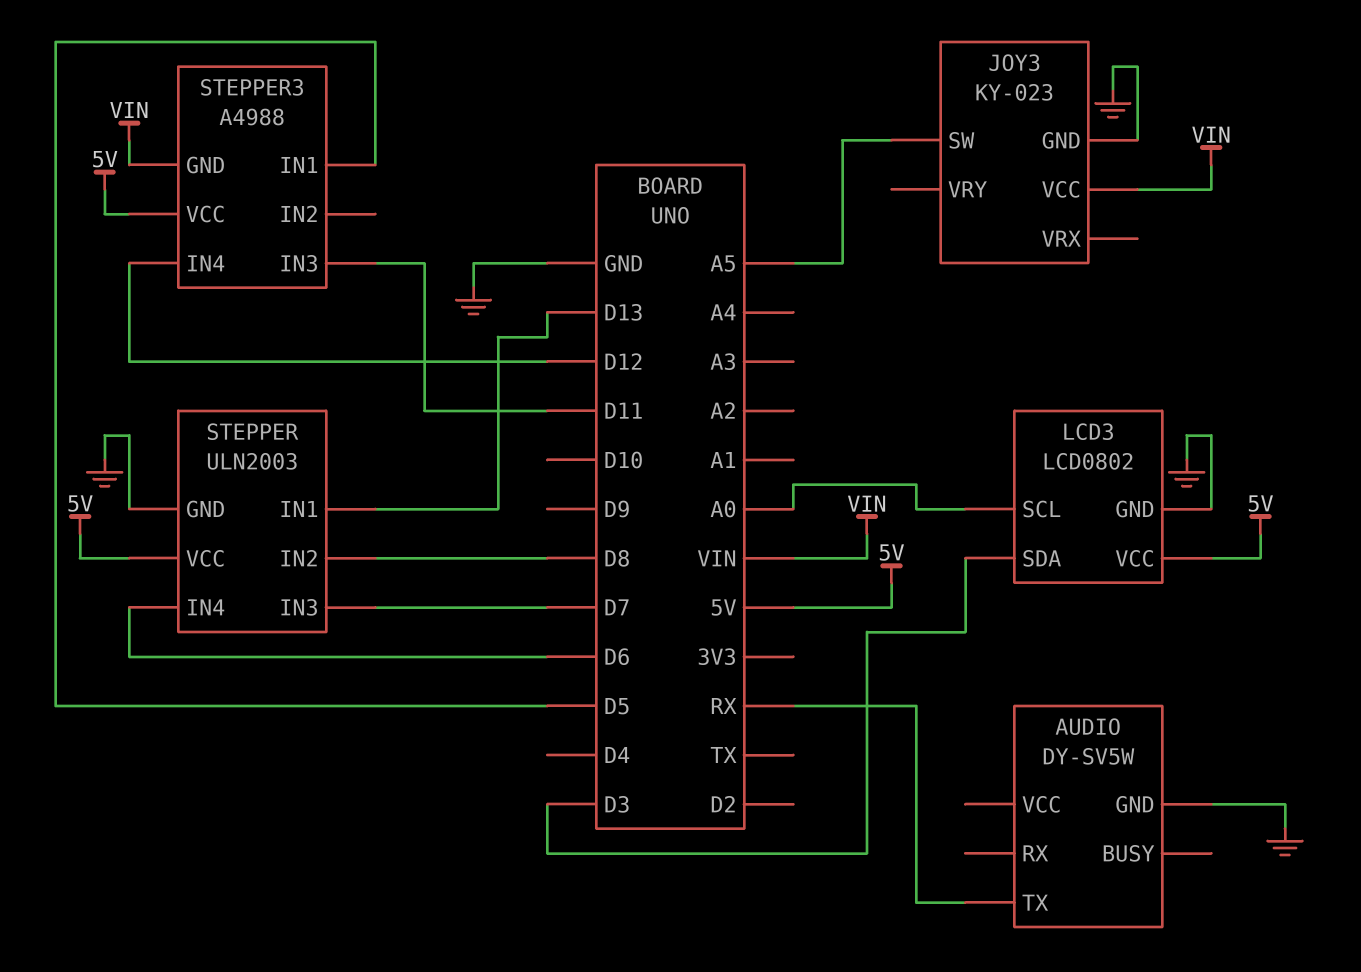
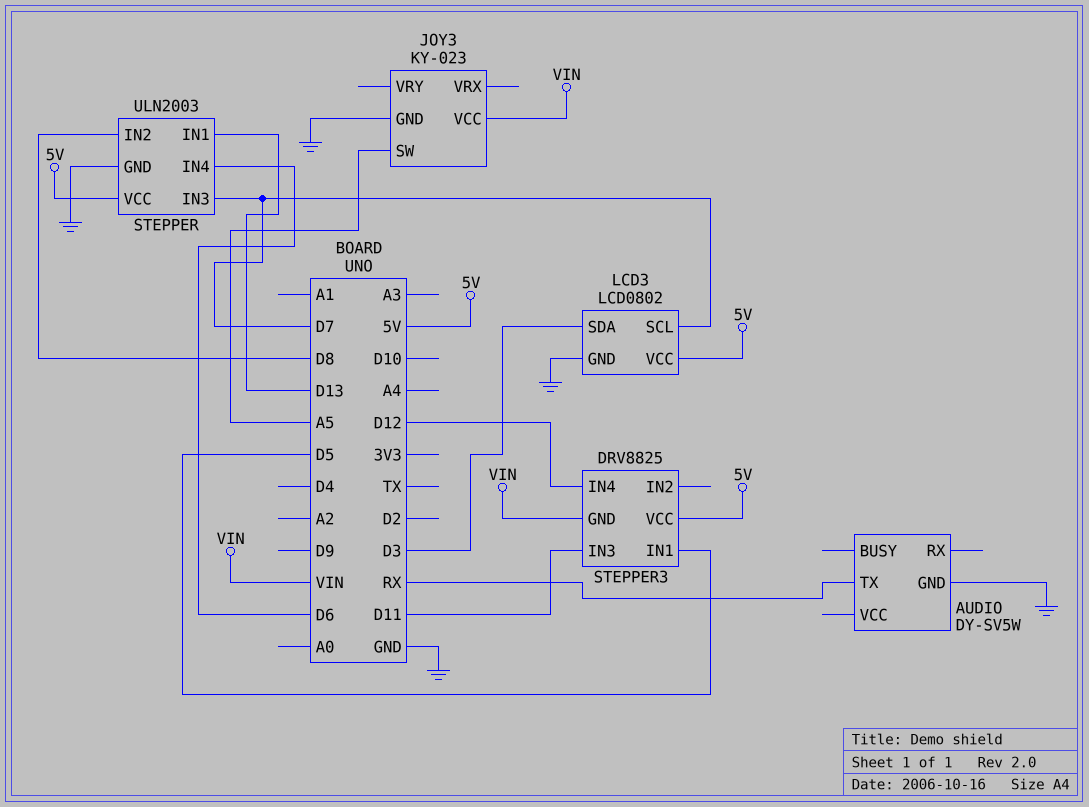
LCD3 pin SCL: A0 -> D7
STEPPER3: A4988 -> DRV8825

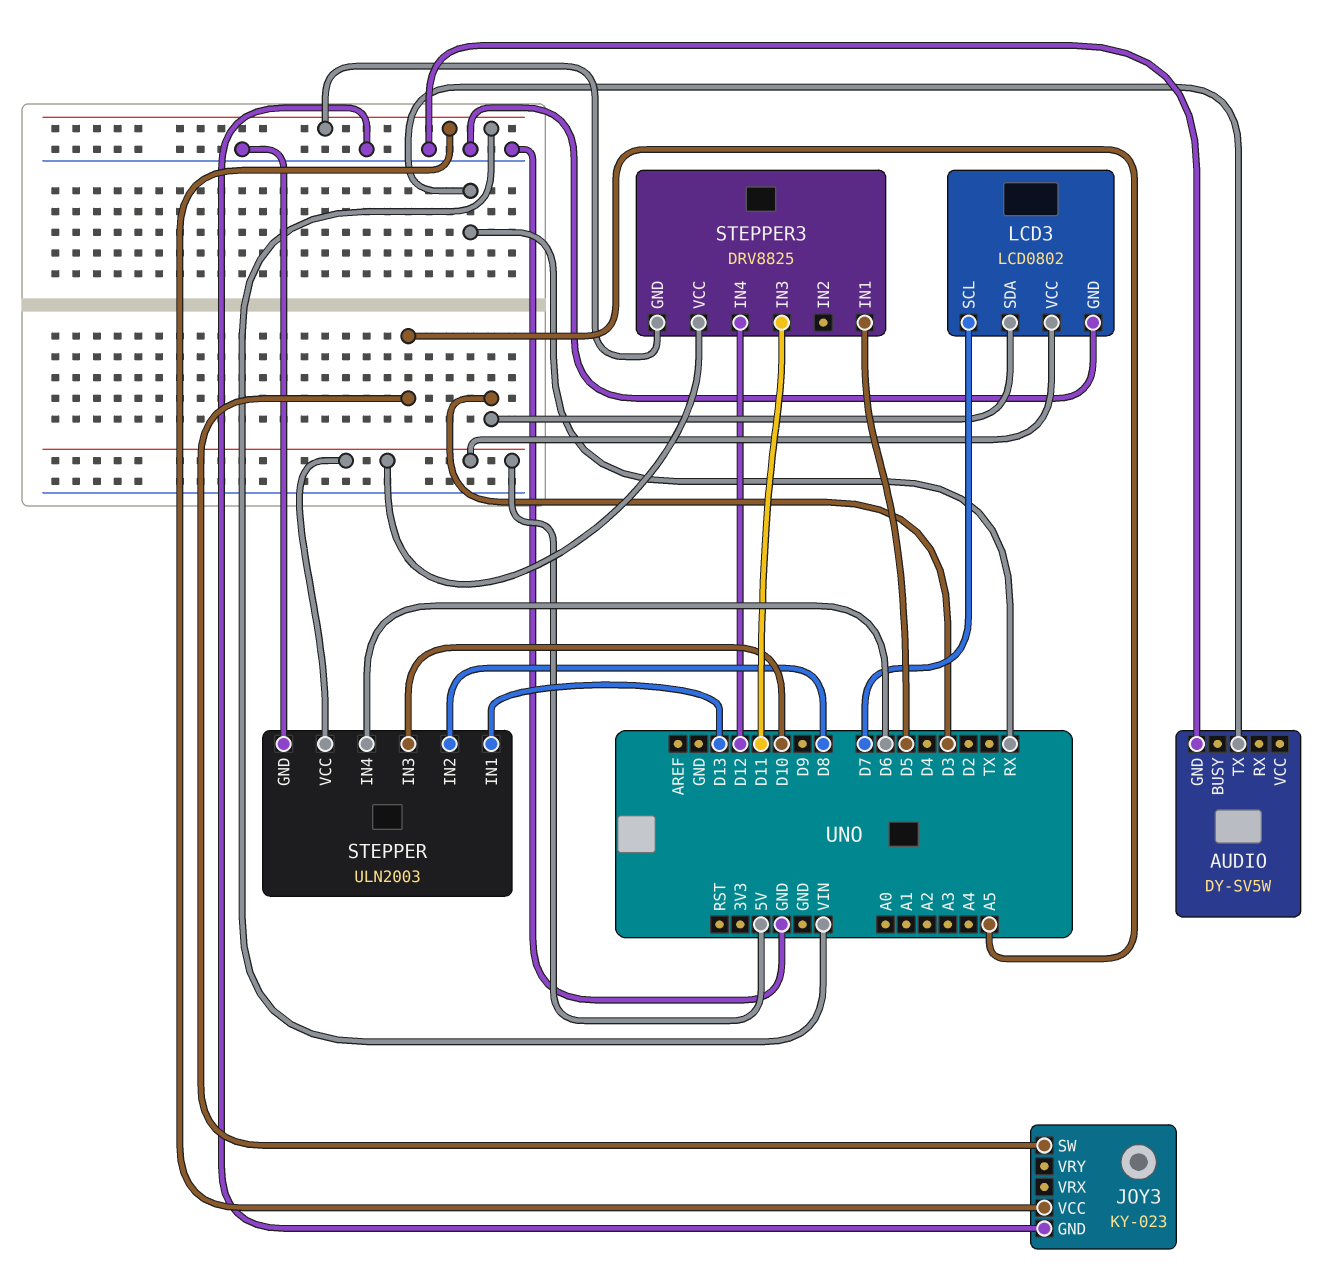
STEPPER pin IN3: D7 -> D10

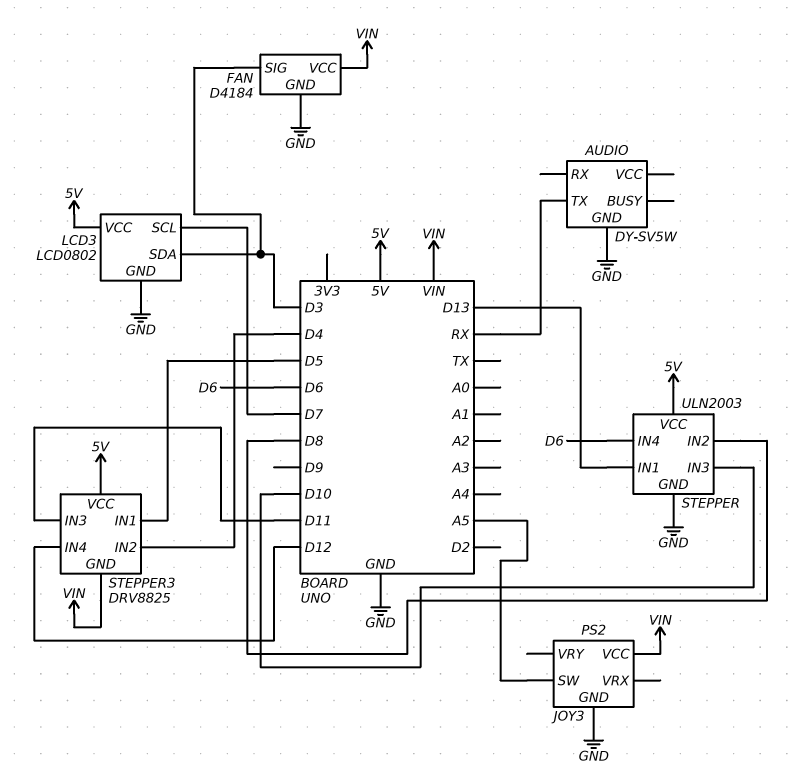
FAN: none -> D4184
FAN pin GND: none -> GND
FAN pin SIG: none -> D3
FAN pin VCC: none -> VIN
JOY3: KY-023 -> PS2
STEPPER3 pin IN2: none -> D4

